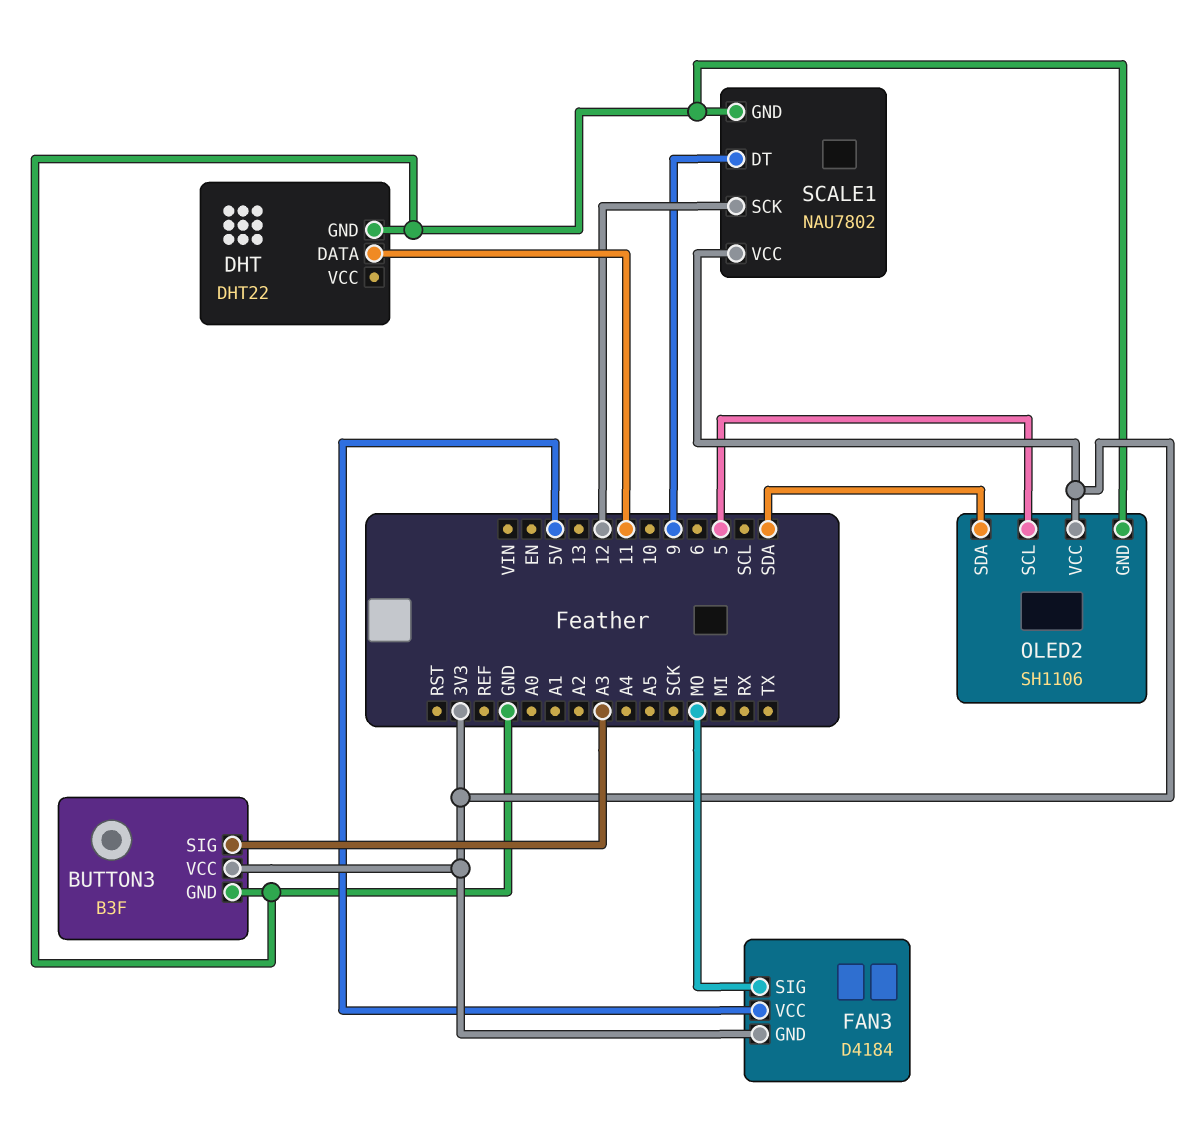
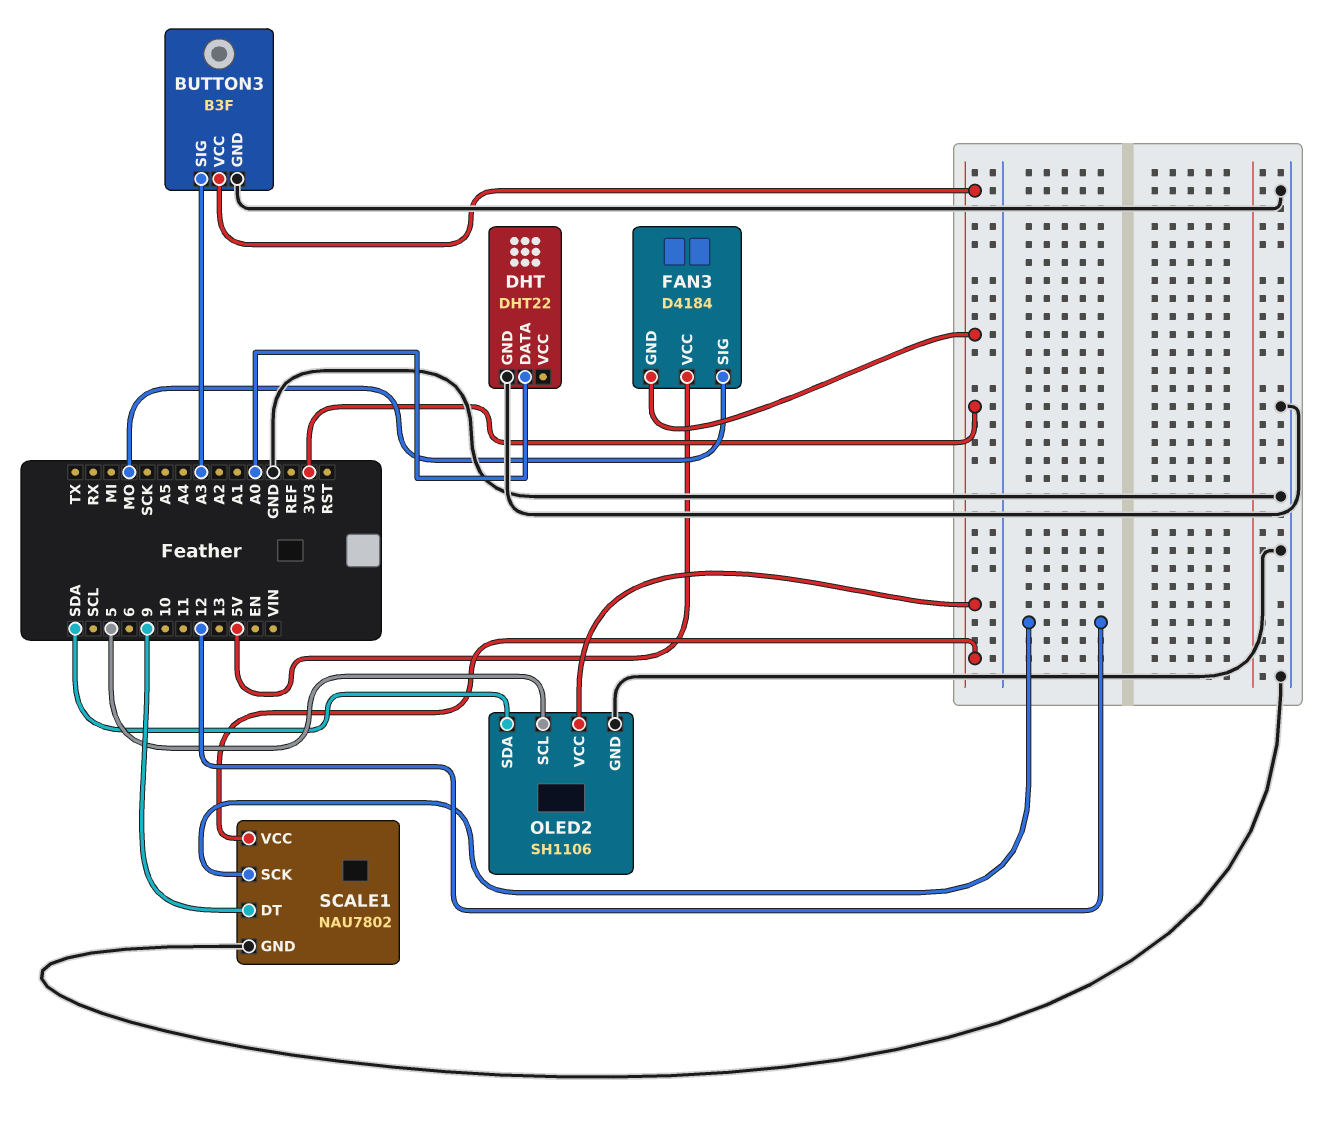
DHT pin DATA: 11 -> A0

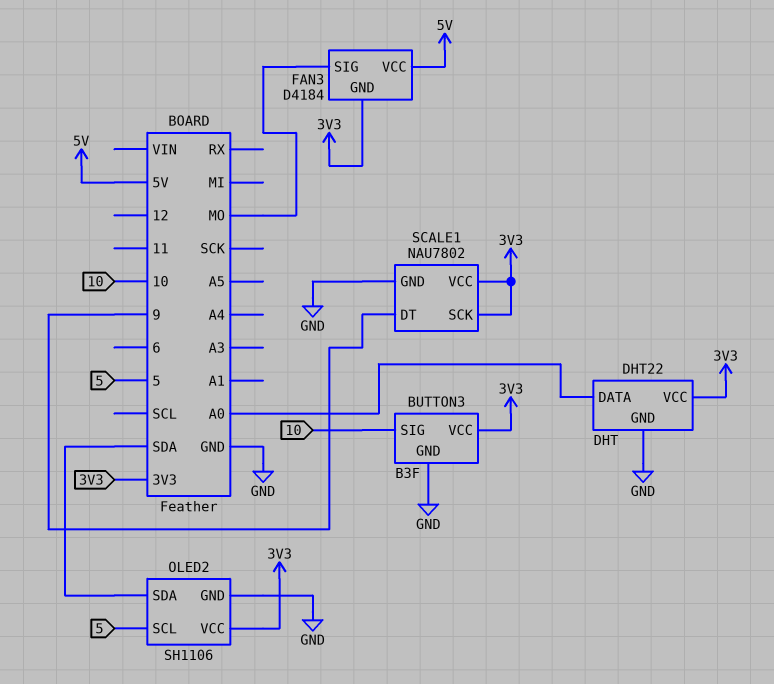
BUTTON3 pin SIG: A3 -> 10
DHT pin VCC: none -> 3V3
SCALE1 pin SCK: 12 -> 3V3

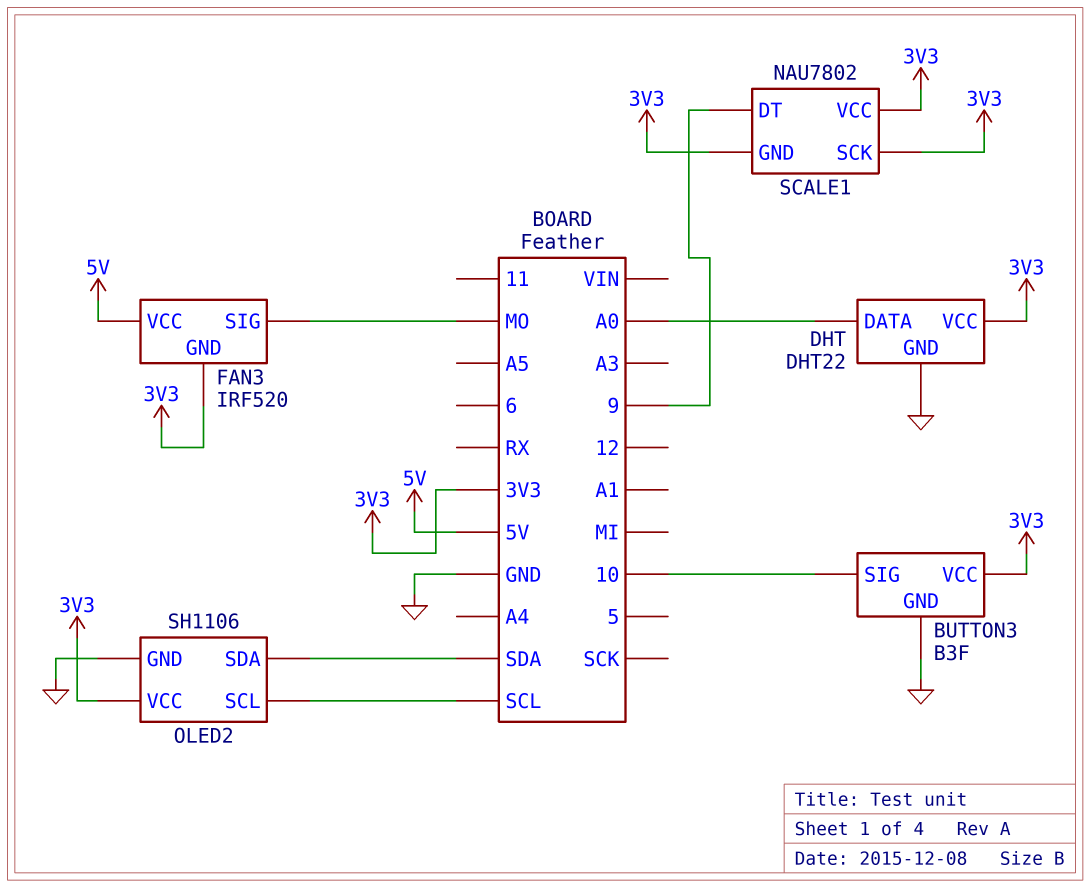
FAN3: D4184 -> IRF520
OLED2 pin SCL: 5 -> SCL
SCALE1 pin GND: GND -> 3V3

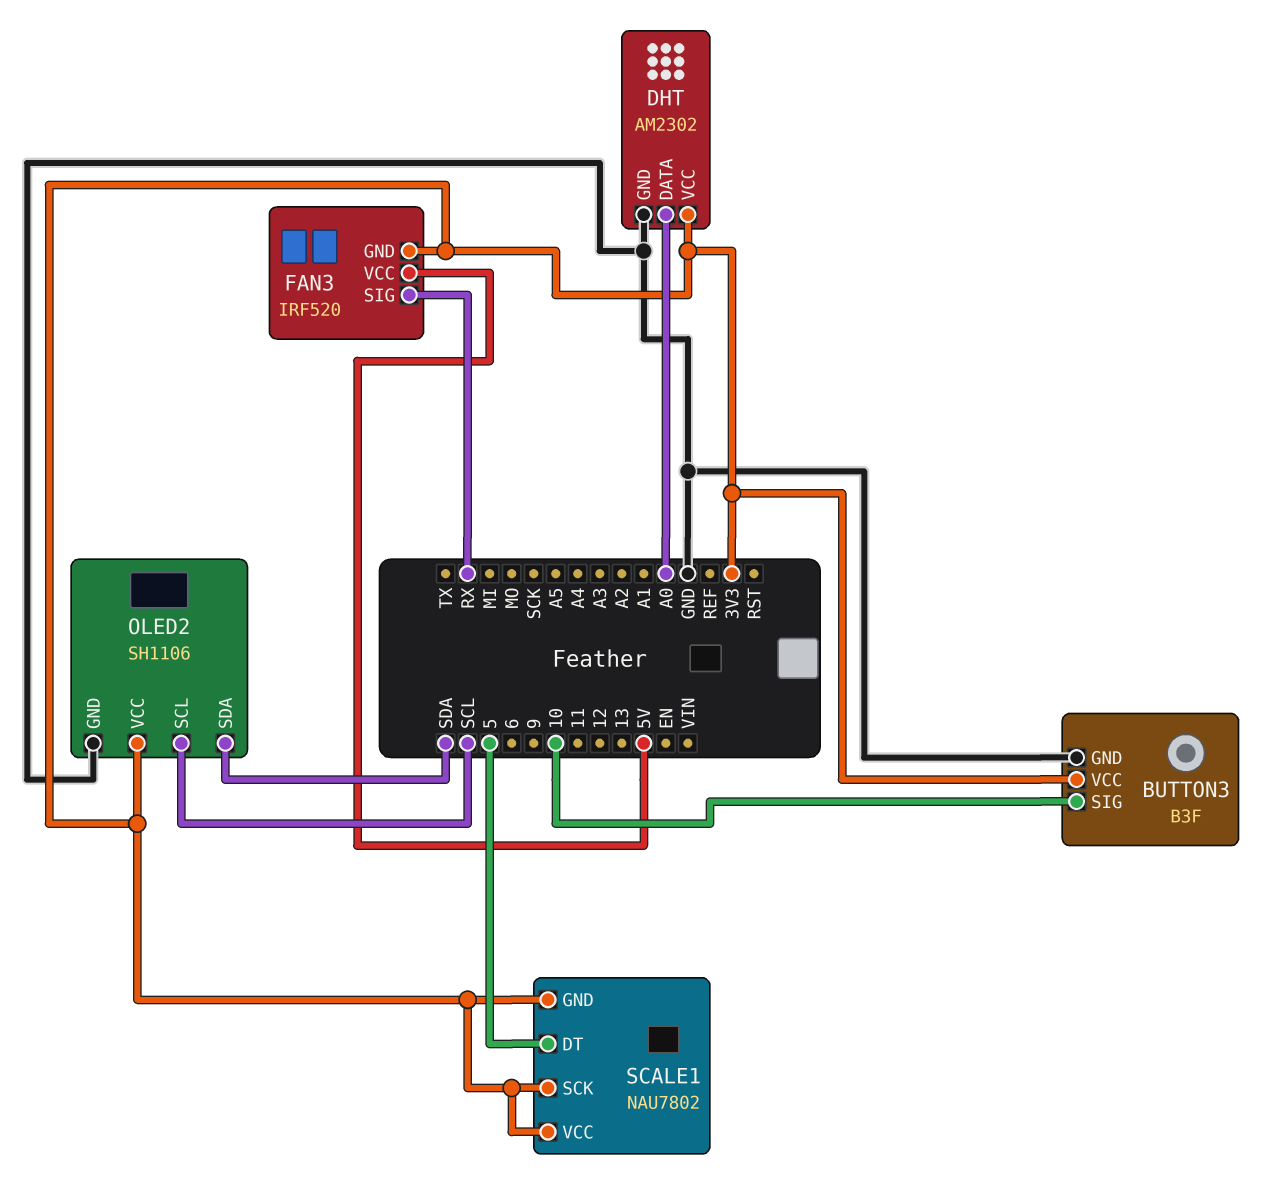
DHT: DHT22 -> AM2302
FAN3 pin SIG: MO -> RX
SCALE1 pin DT: 9 -> 5

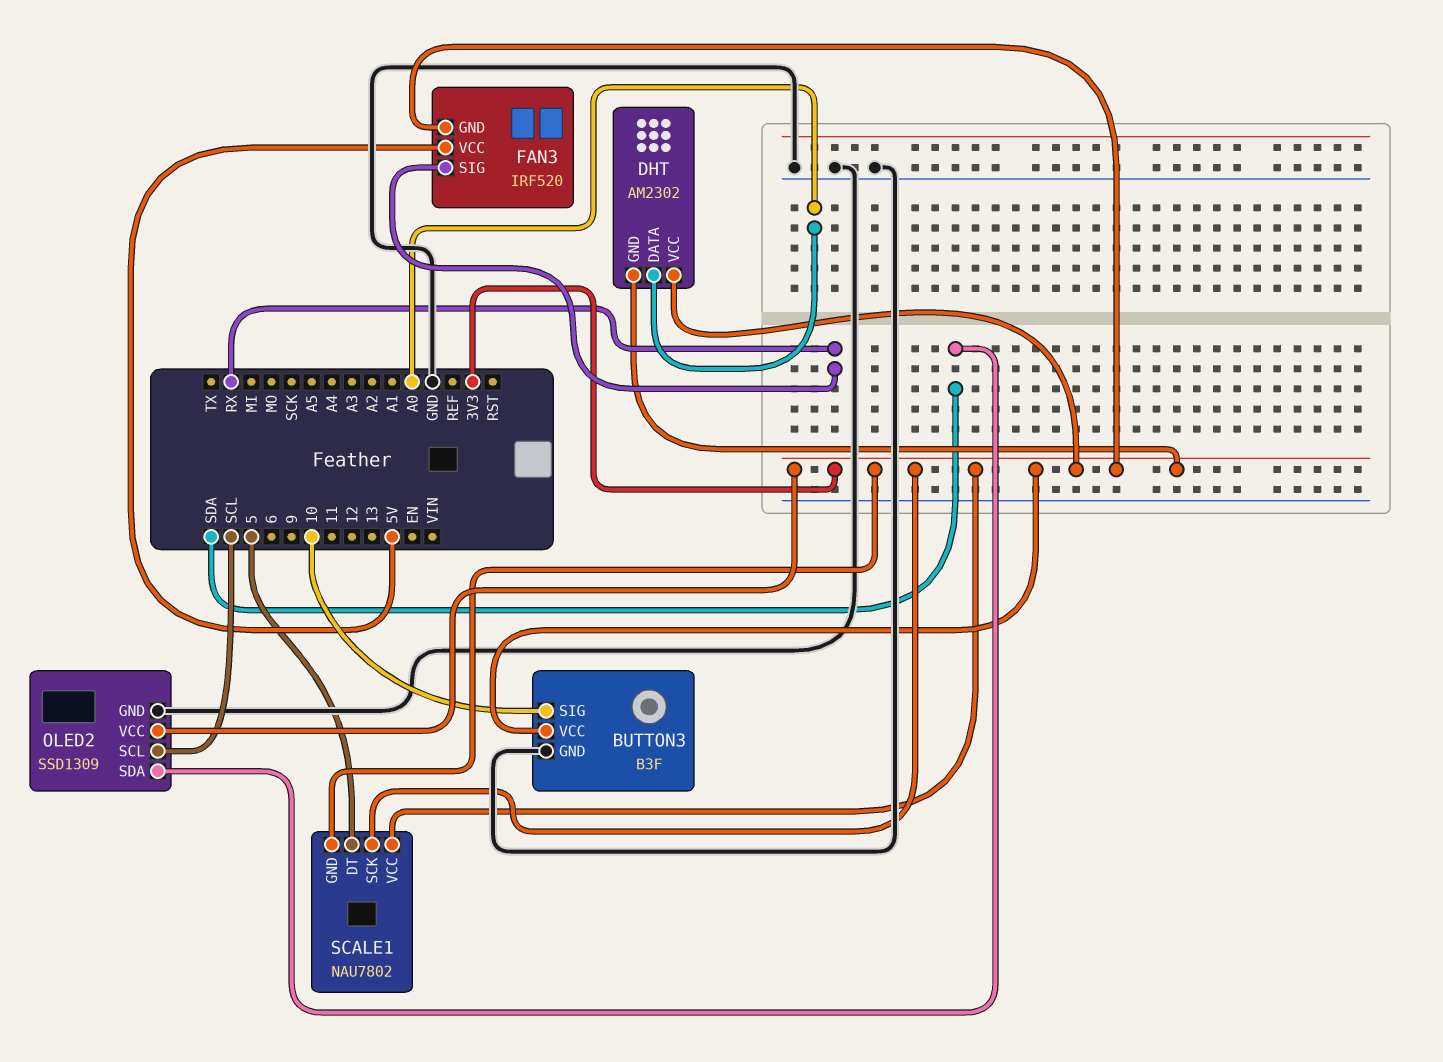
DHT pin GND: GND -> 3V3
OLED2: SH1106 -> SSD1309

